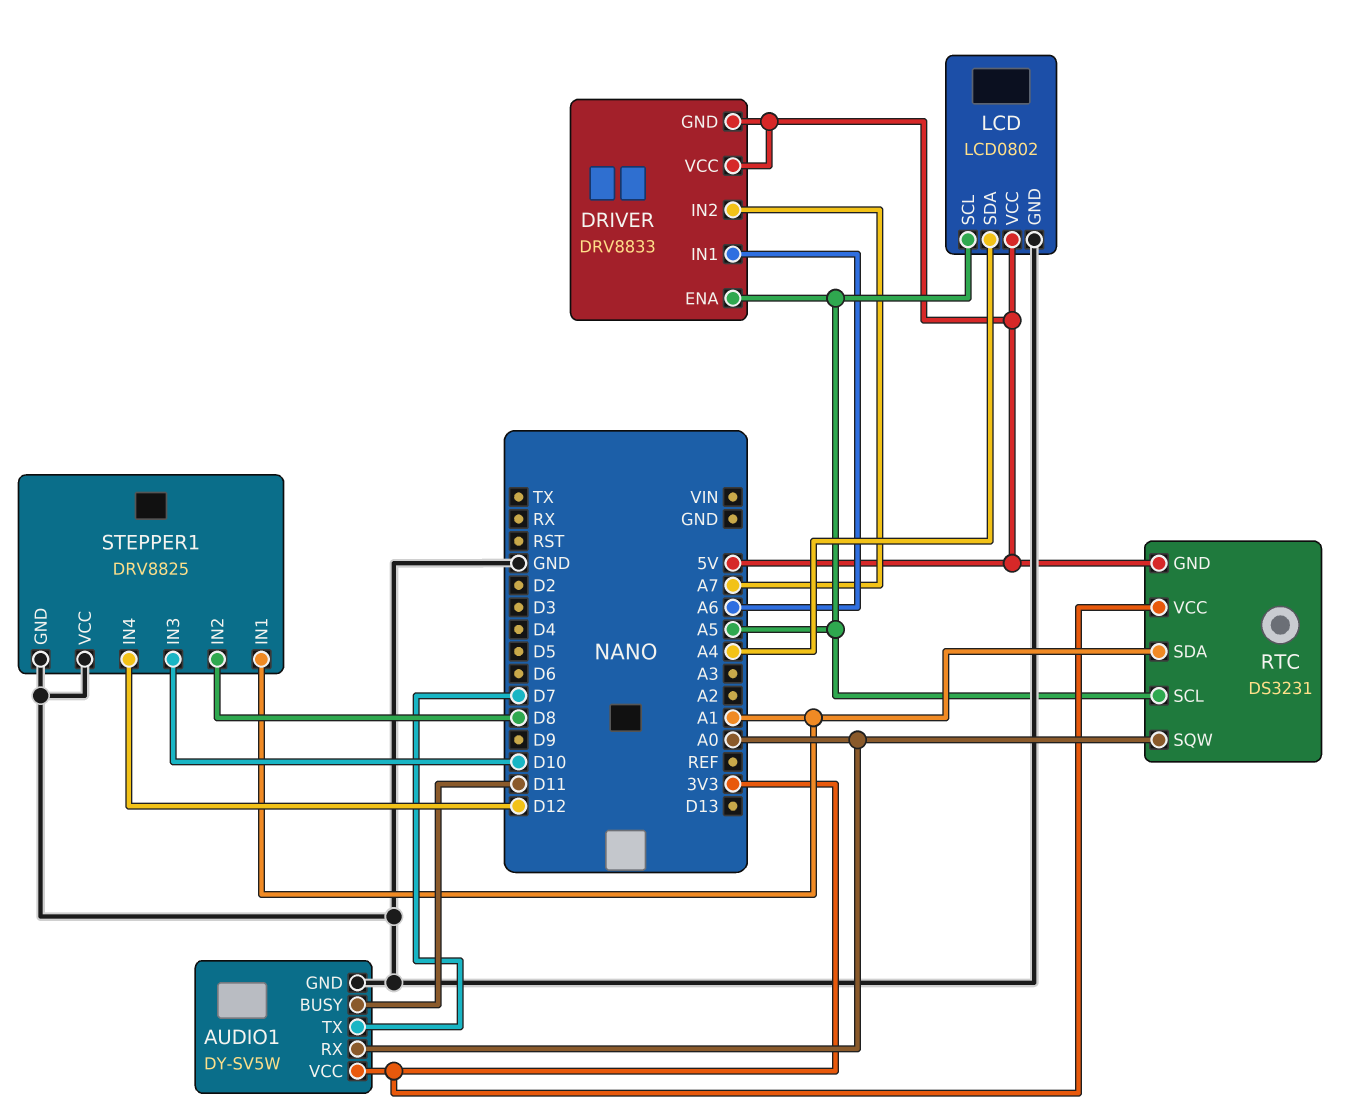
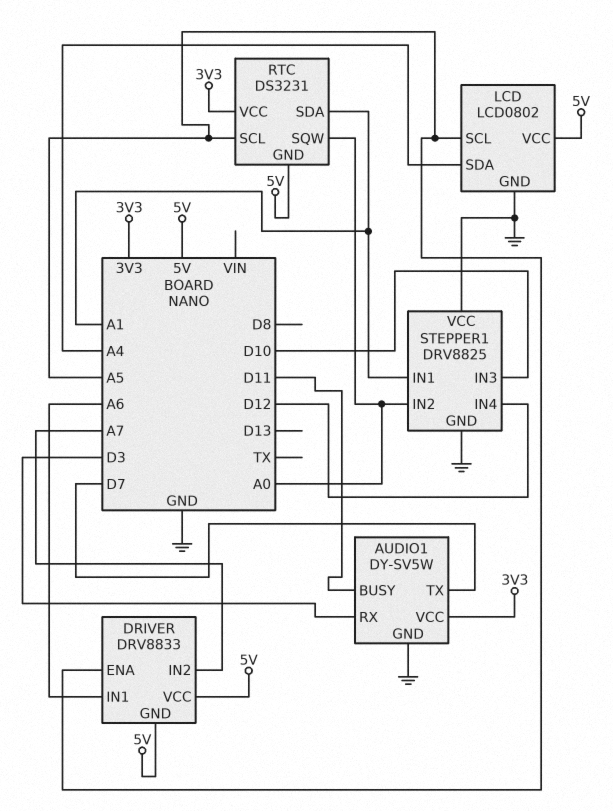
AUDIO1 pin RX: A0 -> D3
STEPPER1 pin IN2: D8 -> A0

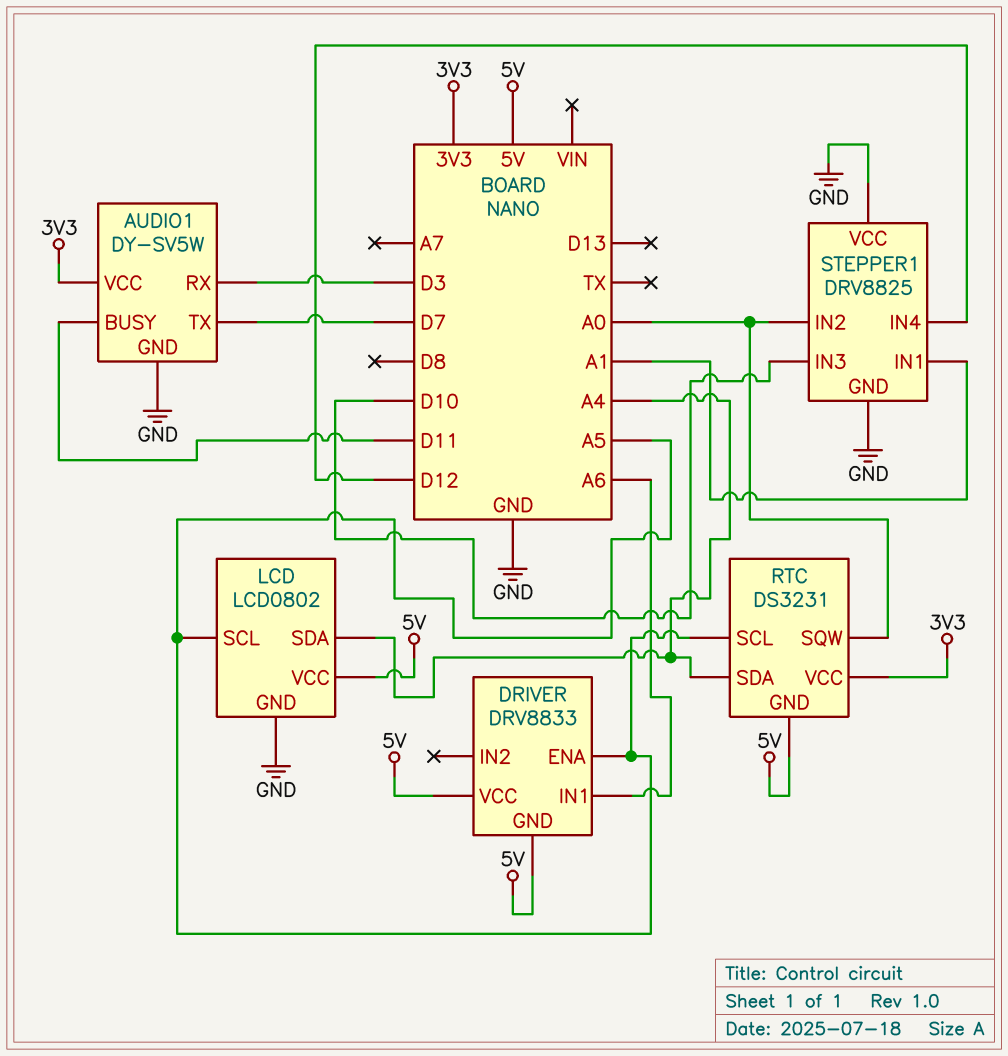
DRIVER pin IN2: A7 -> none
RTC pin SDA: A1 -> A4

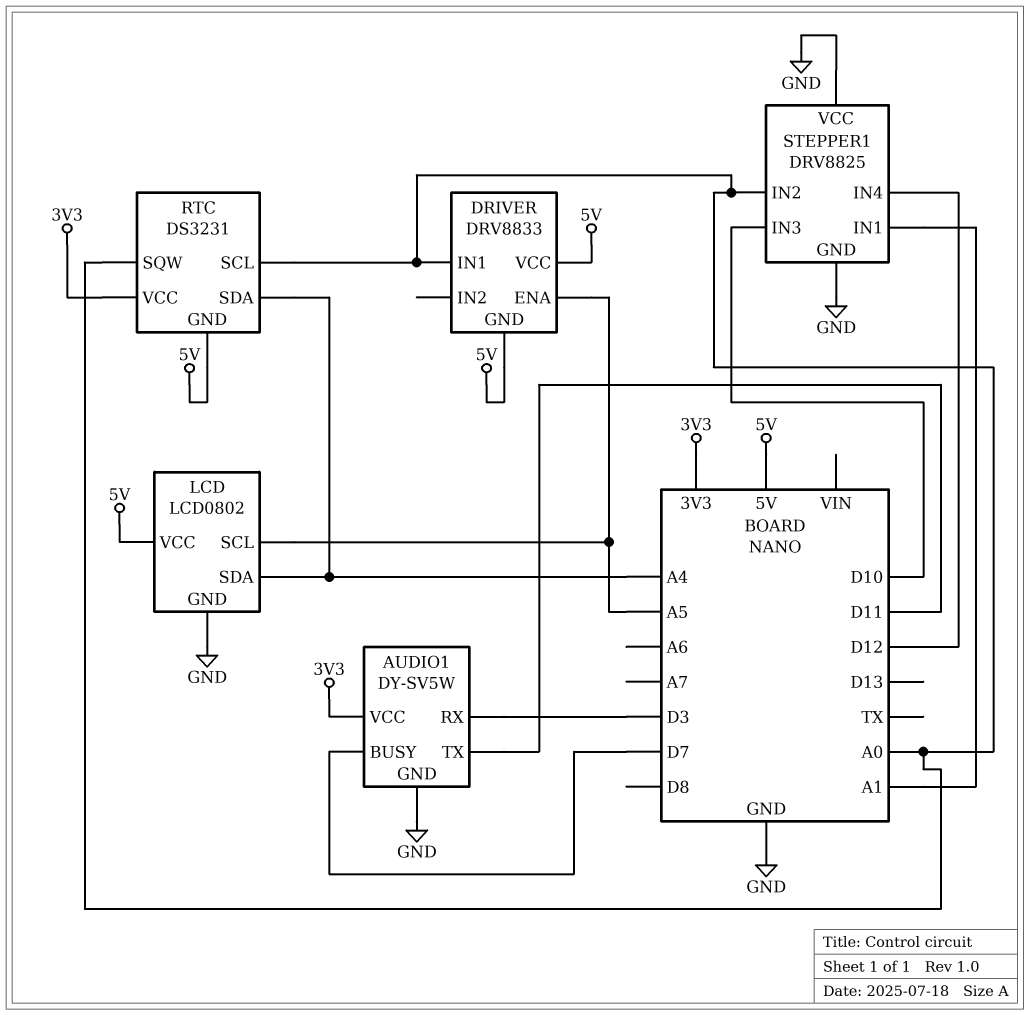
AUDIO1 pin BUSY: D11 -> D7
AUDIO1 pin TX: D7 -> D11
DRIVER pin IN1: A6 -> A0
RTC pin SCL: A5 -> A0

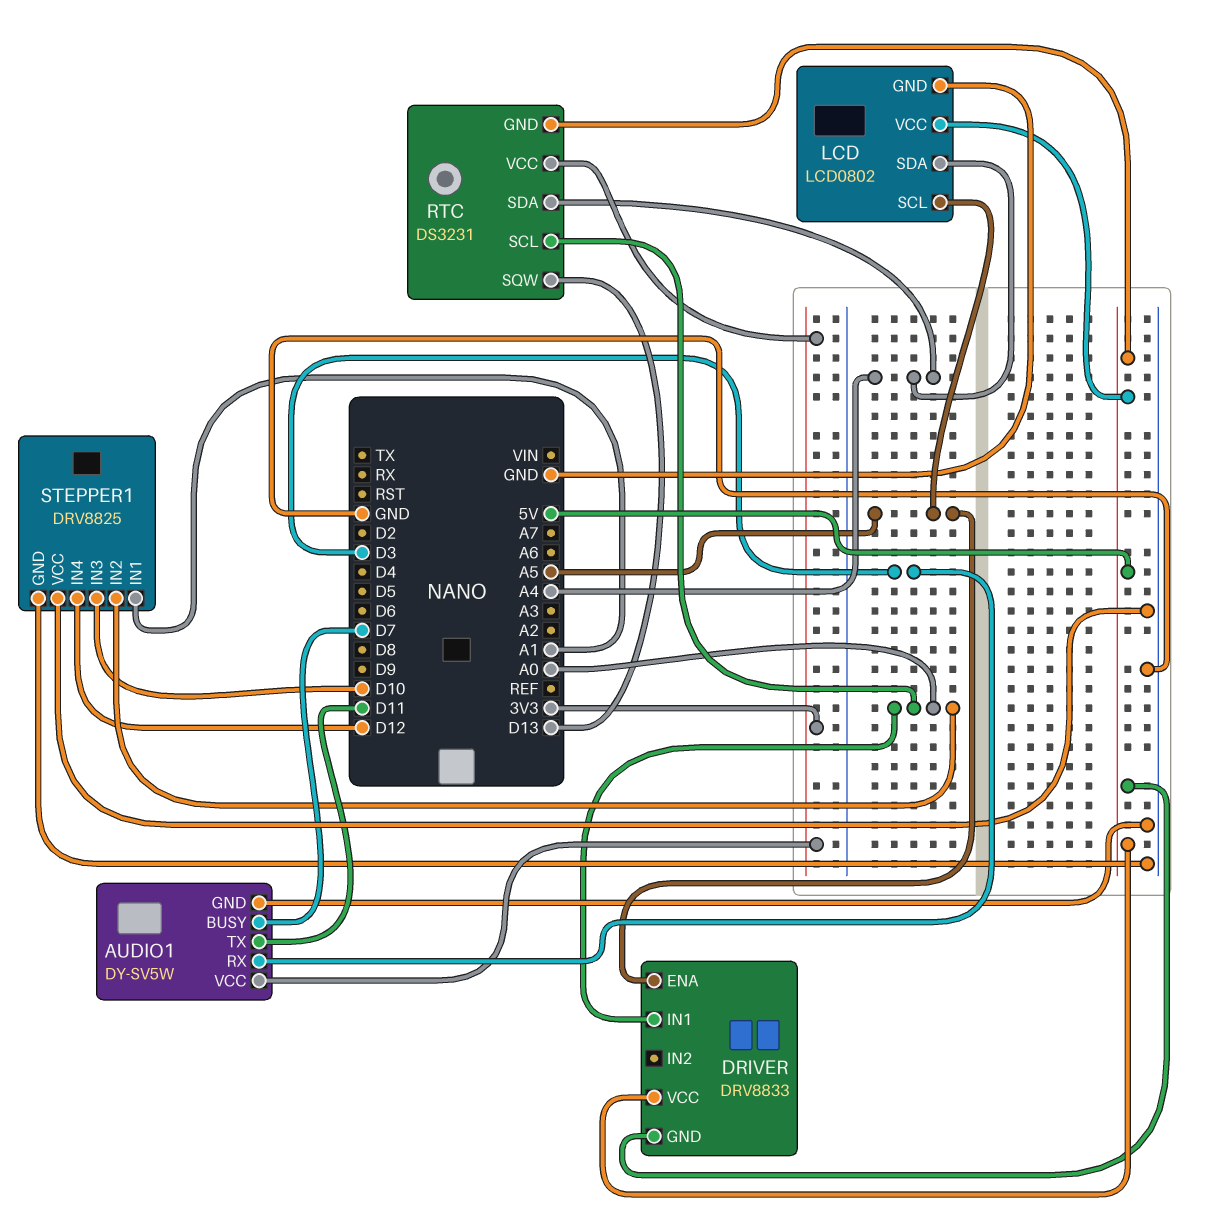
RTC pin SQW: A0 -> D13

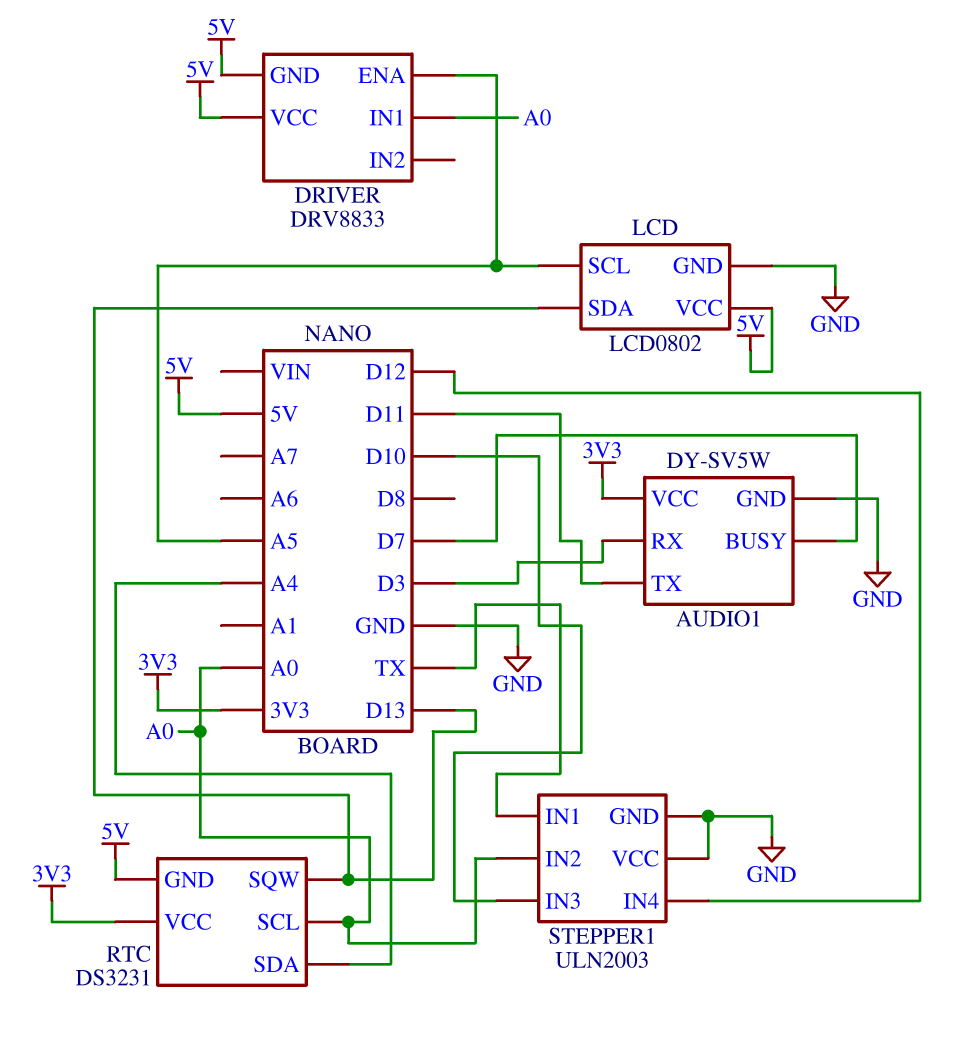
LCD pin SDA: A4 -> D13
STEPPER1: DRV8825 -> ULN2003
STEPPER1 pin IN1: A1 -> TX

